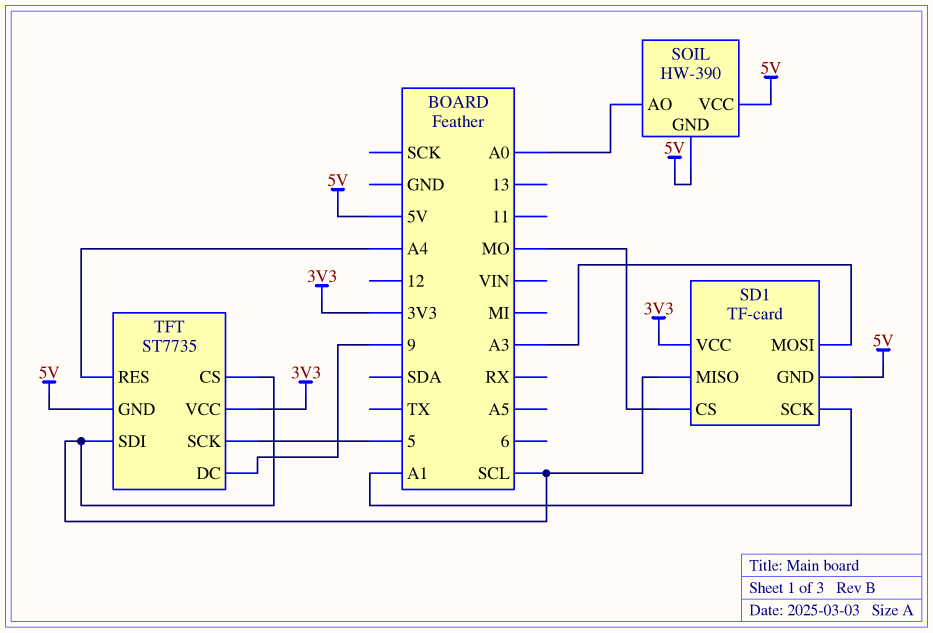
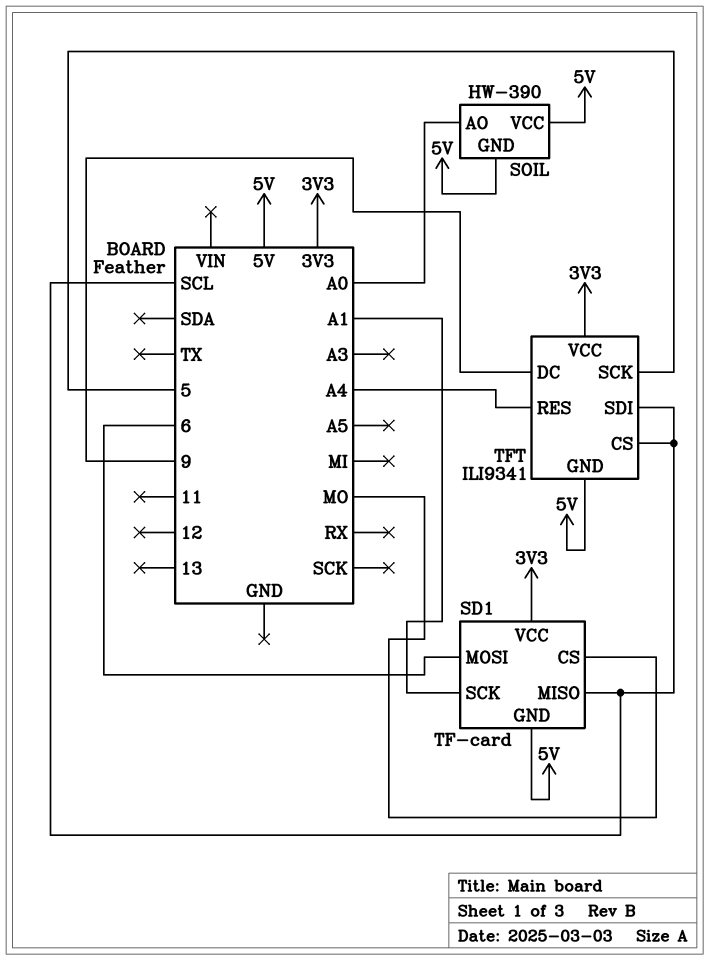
SD1 pin MOSI: A3 -> 6
TFT: ST7735 -> ILI9341

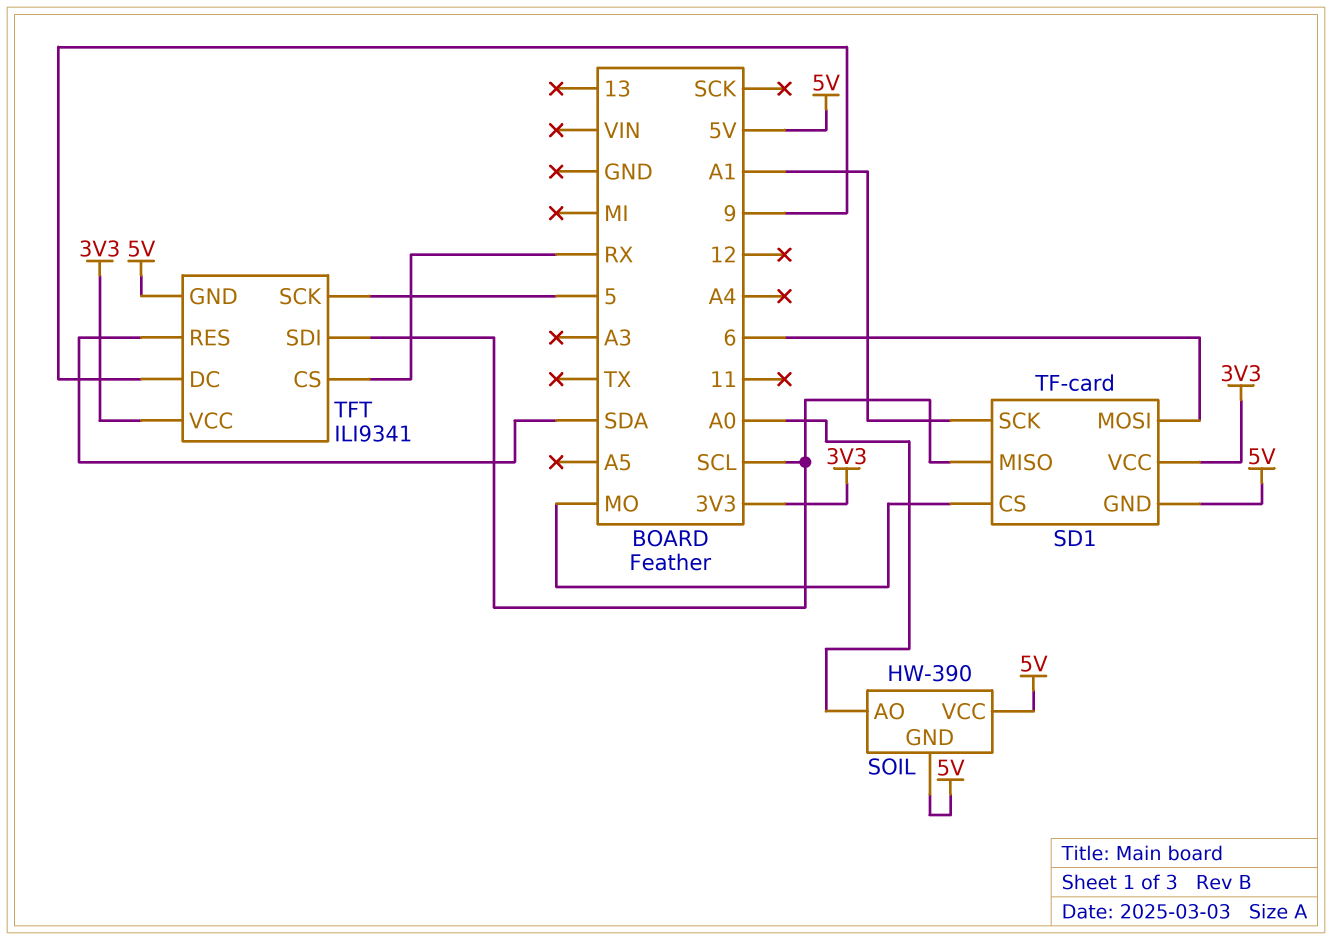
TFT pin CS: SCL -> RX
TFT pin RES: A4 -> SDA

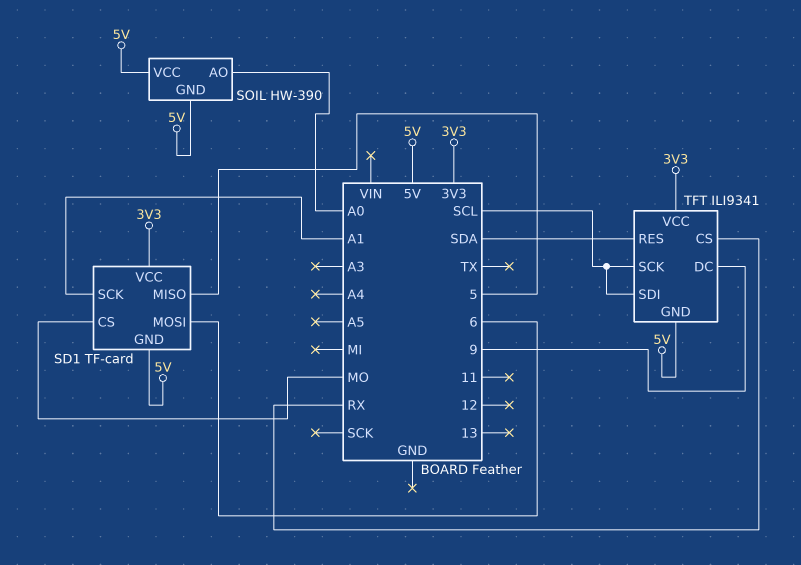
SD1 pin MISO: SCL -> 5
TFT pin SCK: 5 -> SCL

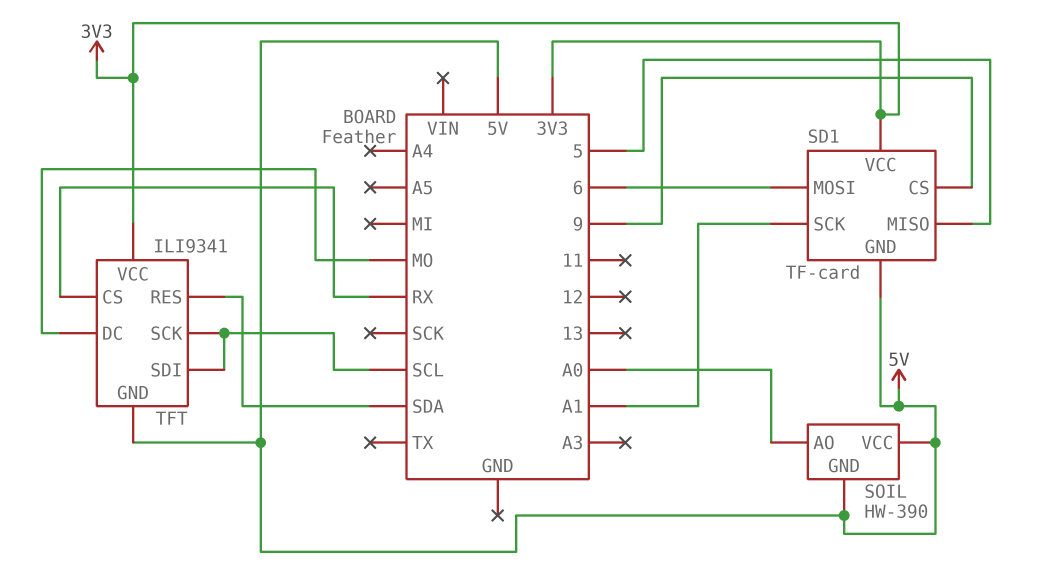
SD1 pin CS: MO -> 9
TFT pin DC: 9 -> MO

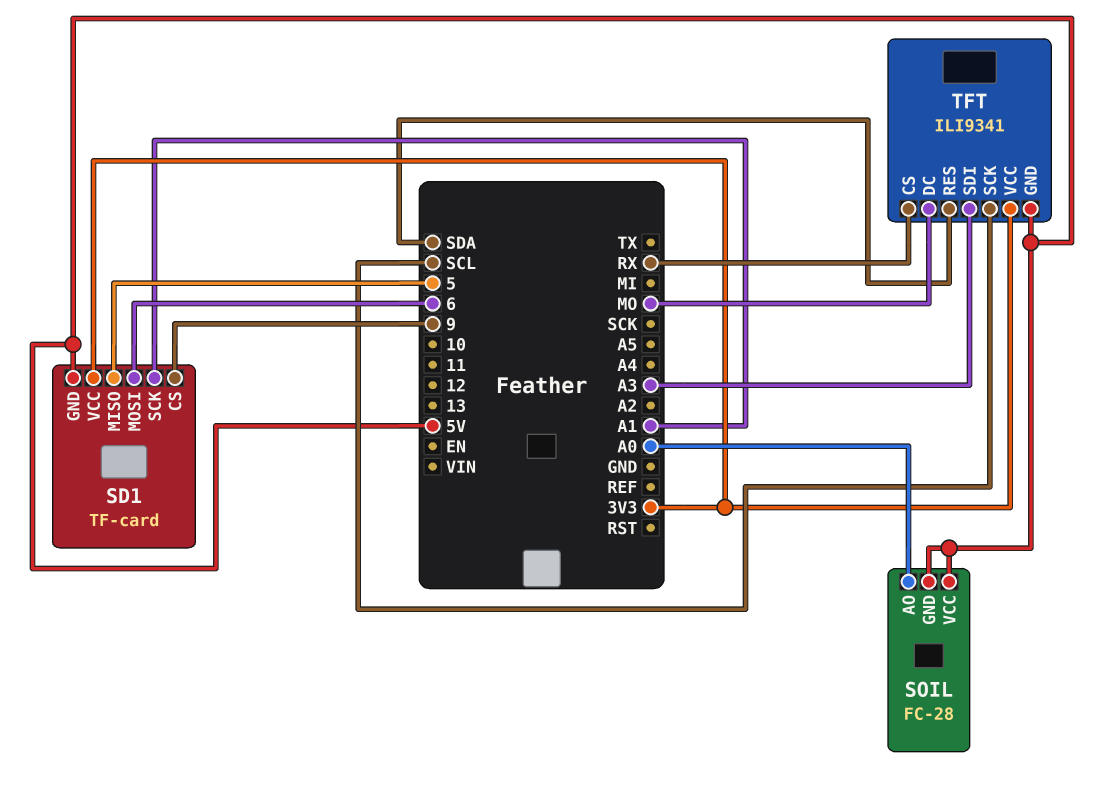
SOIL: HW-390 -> FC-28
TFT pin SDI: SCL -> A3

